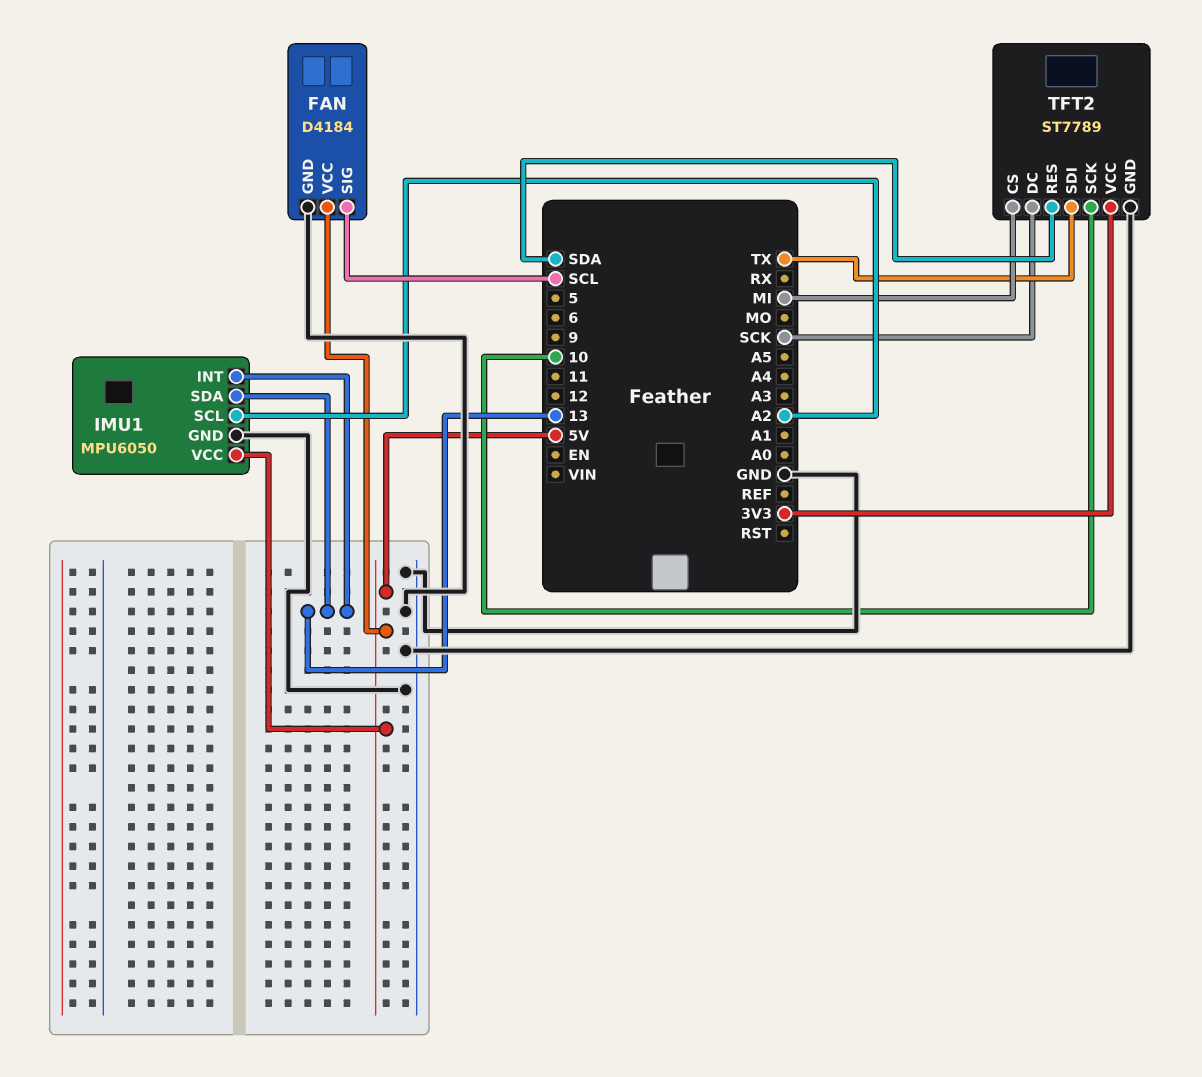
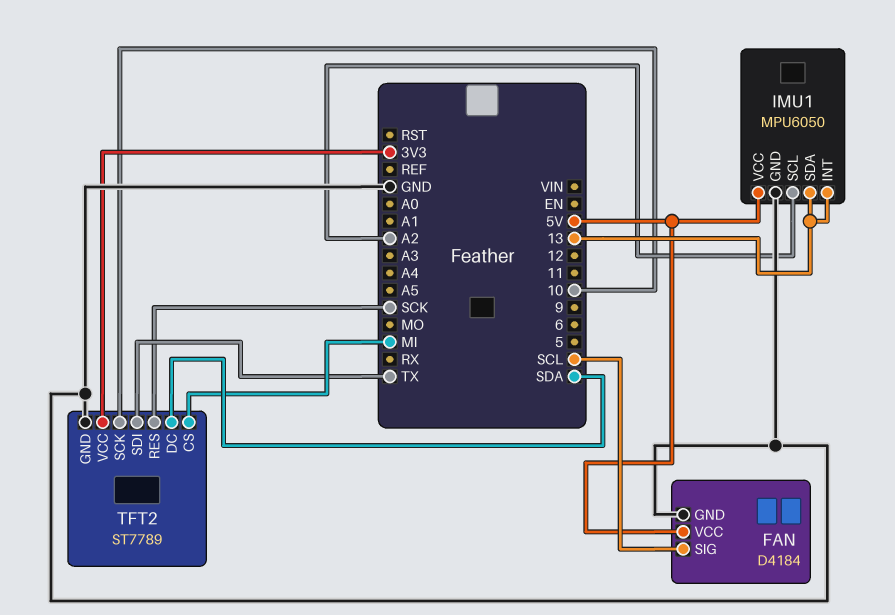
TFT2 pin DC: SCK -> SDA
TFT2 pin RES: SDA -> SCK

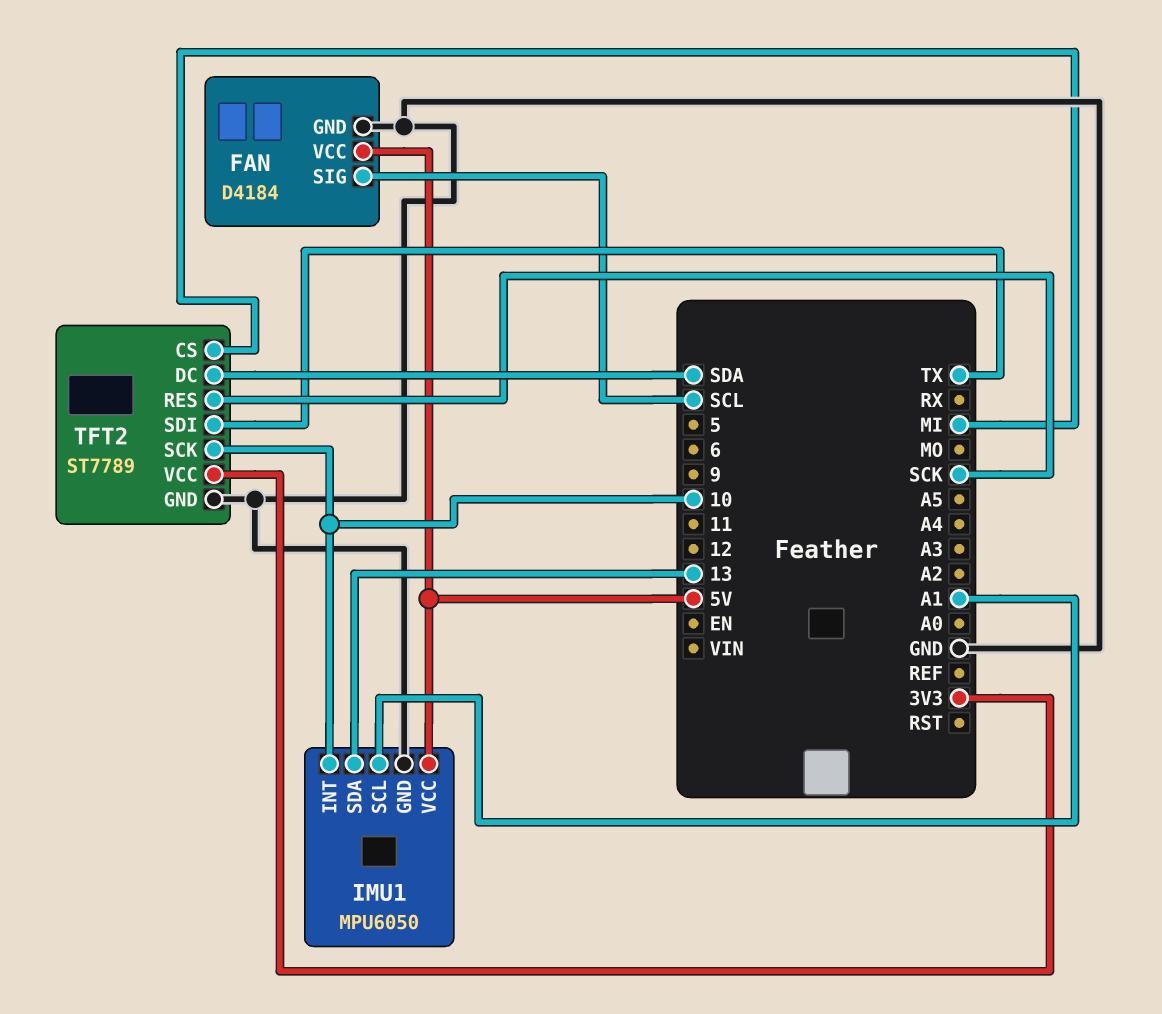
IMU1 pin INT: 13 -> 10
IMU1 pin SCL: A2 -> A1

